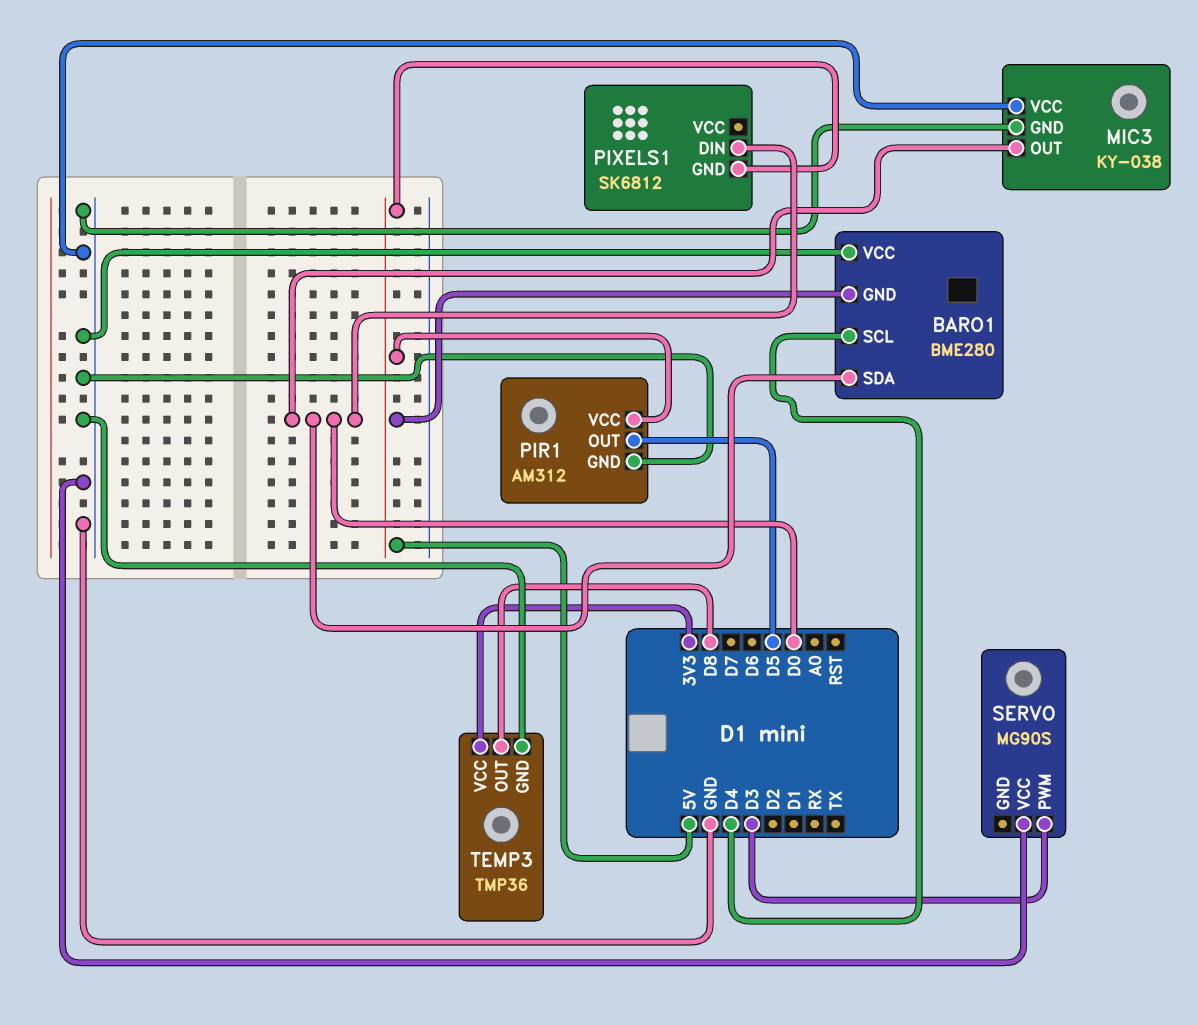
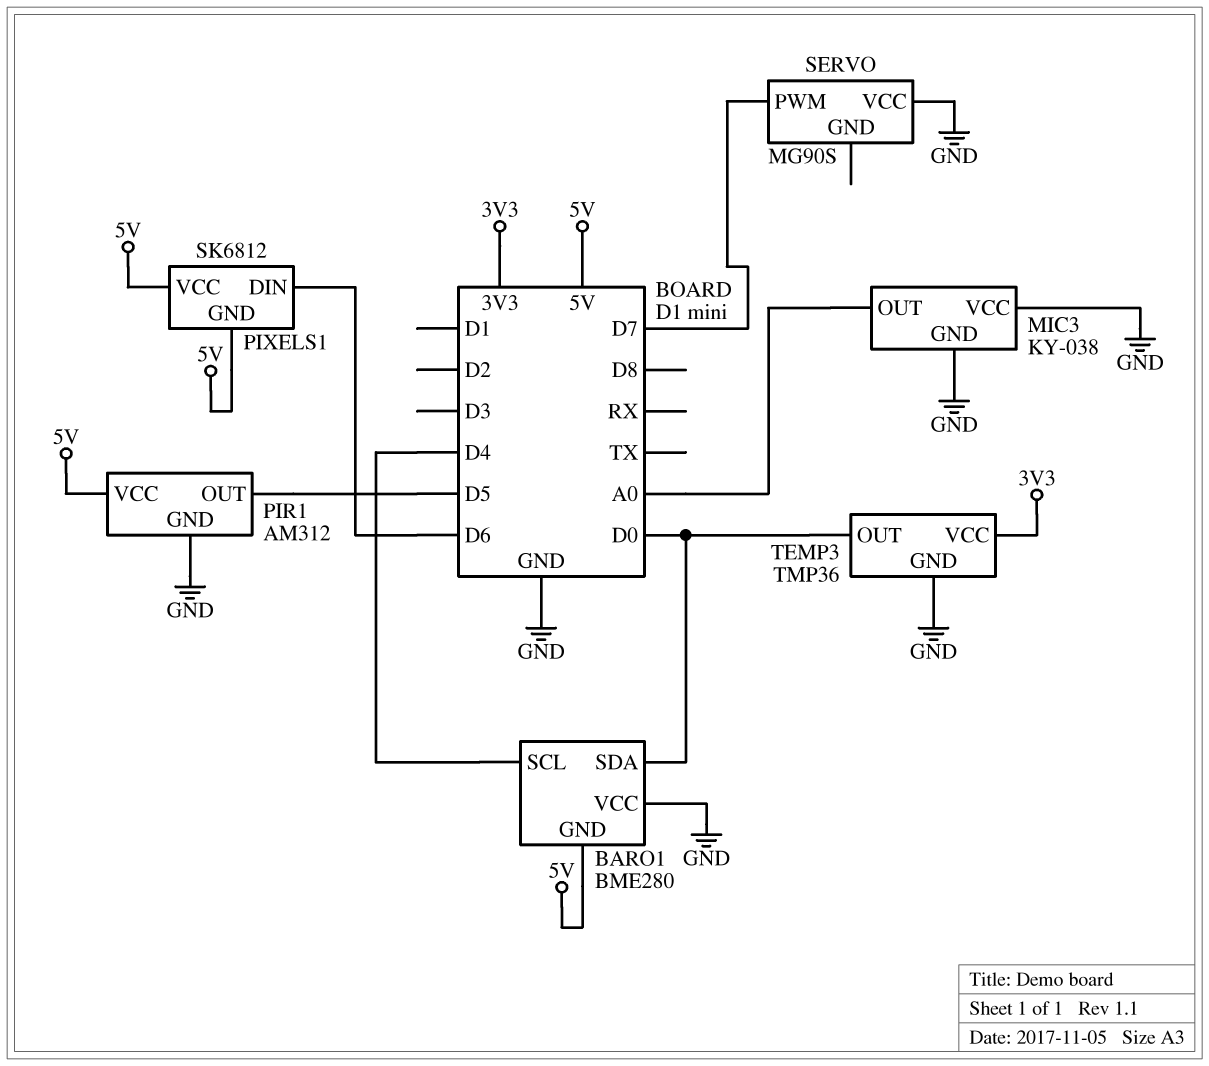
MIC3 pin OUT: D0 -> A0
PIXELS1 pin DIN: D0 -> D6
PIXELS1 pin VCC: none -> 5V
SERVO pin PWM: D3 -> D7
TEMP3 pin OUT: D8 -> D0

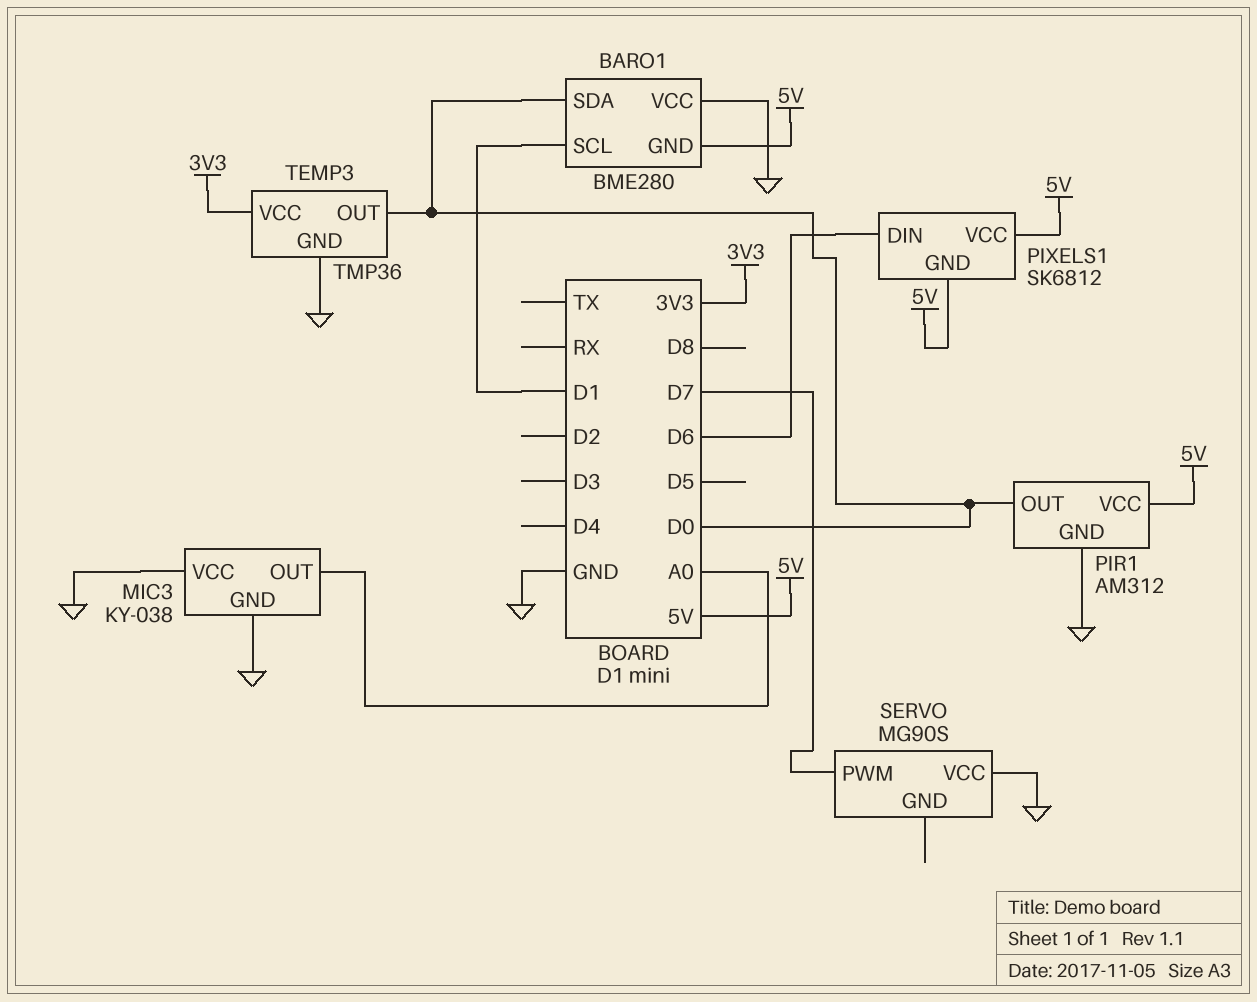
BARO1 pin SCL: D4 -> D1
PIR1 pin OUT: D5 -> D0

